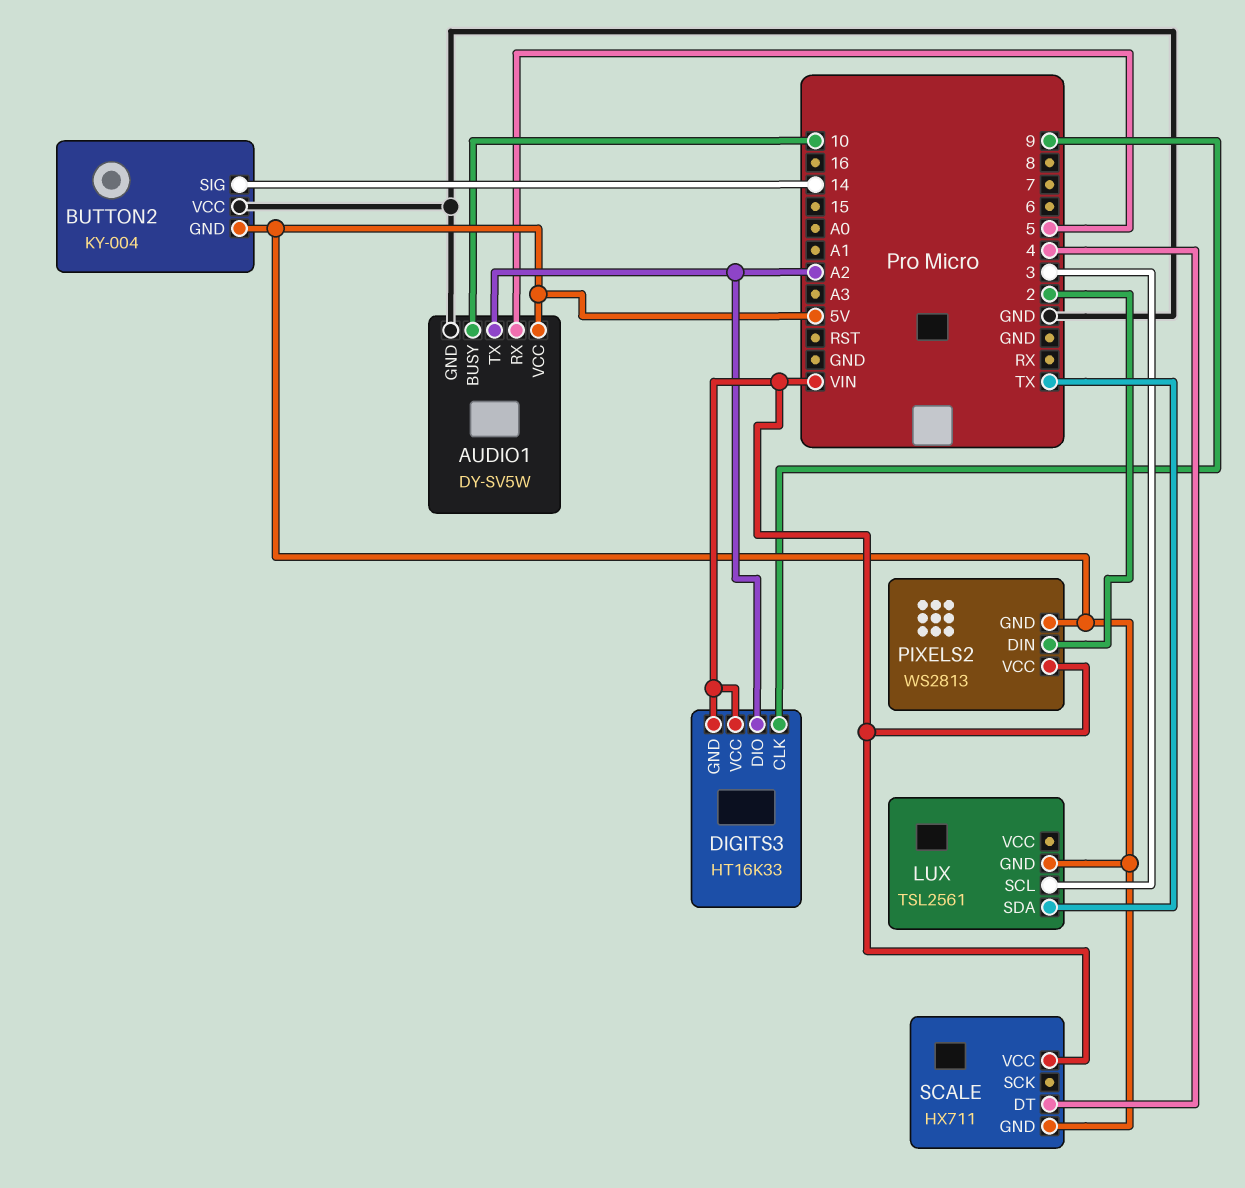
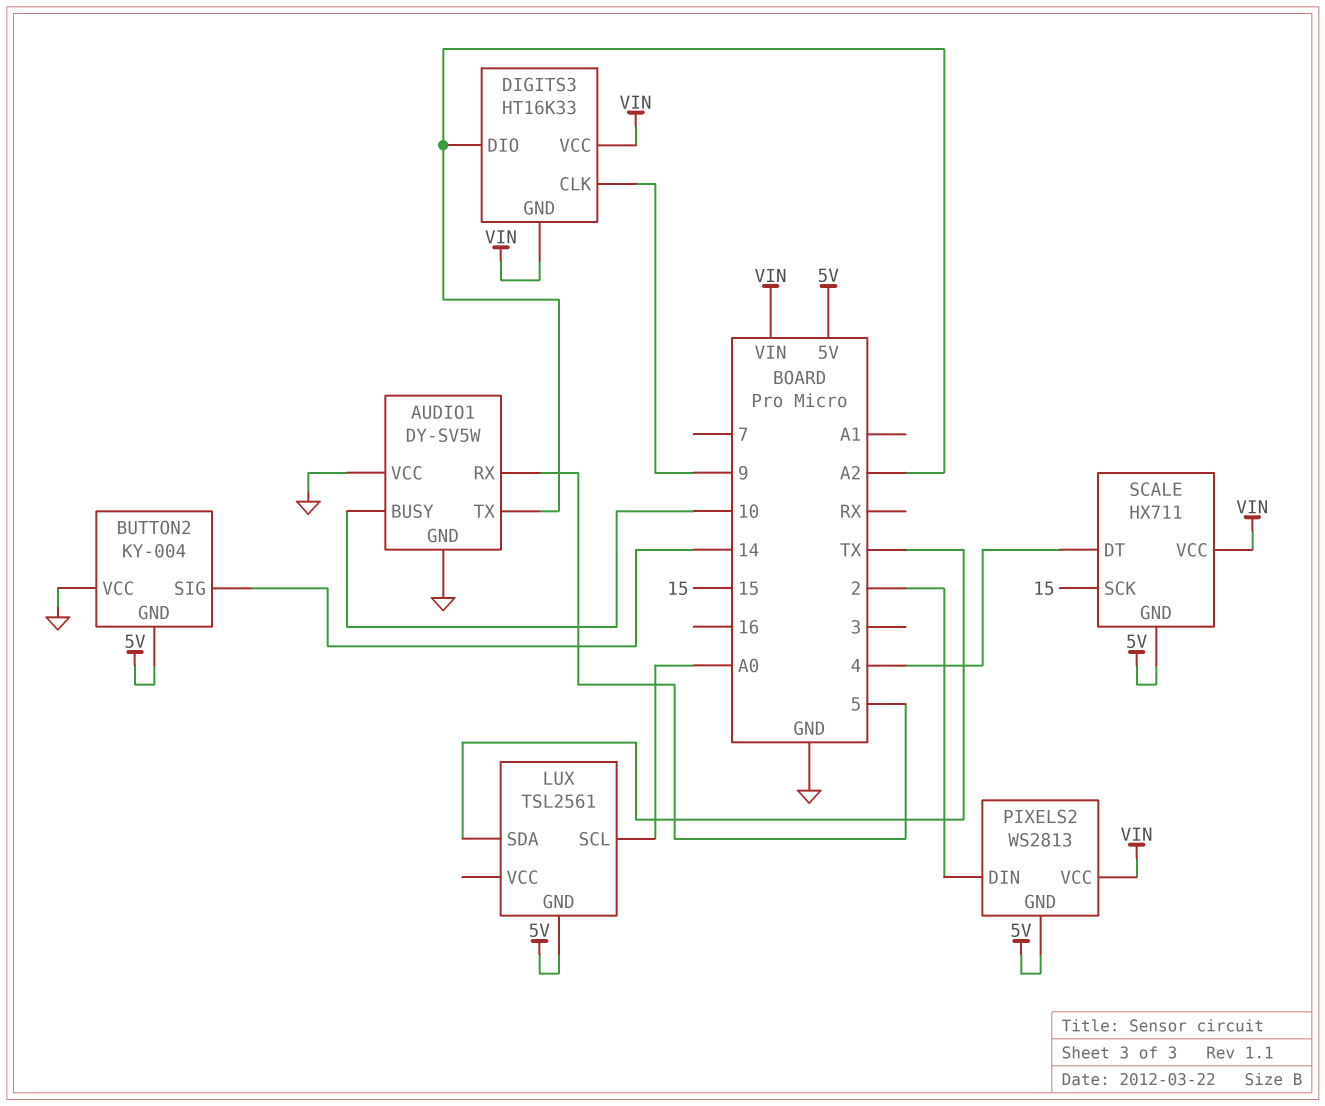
AUDIO1 pin VCC: 5V -> GND
LUX pin SCL: 3 -> A0
SCALE pin SCK: none -> 15

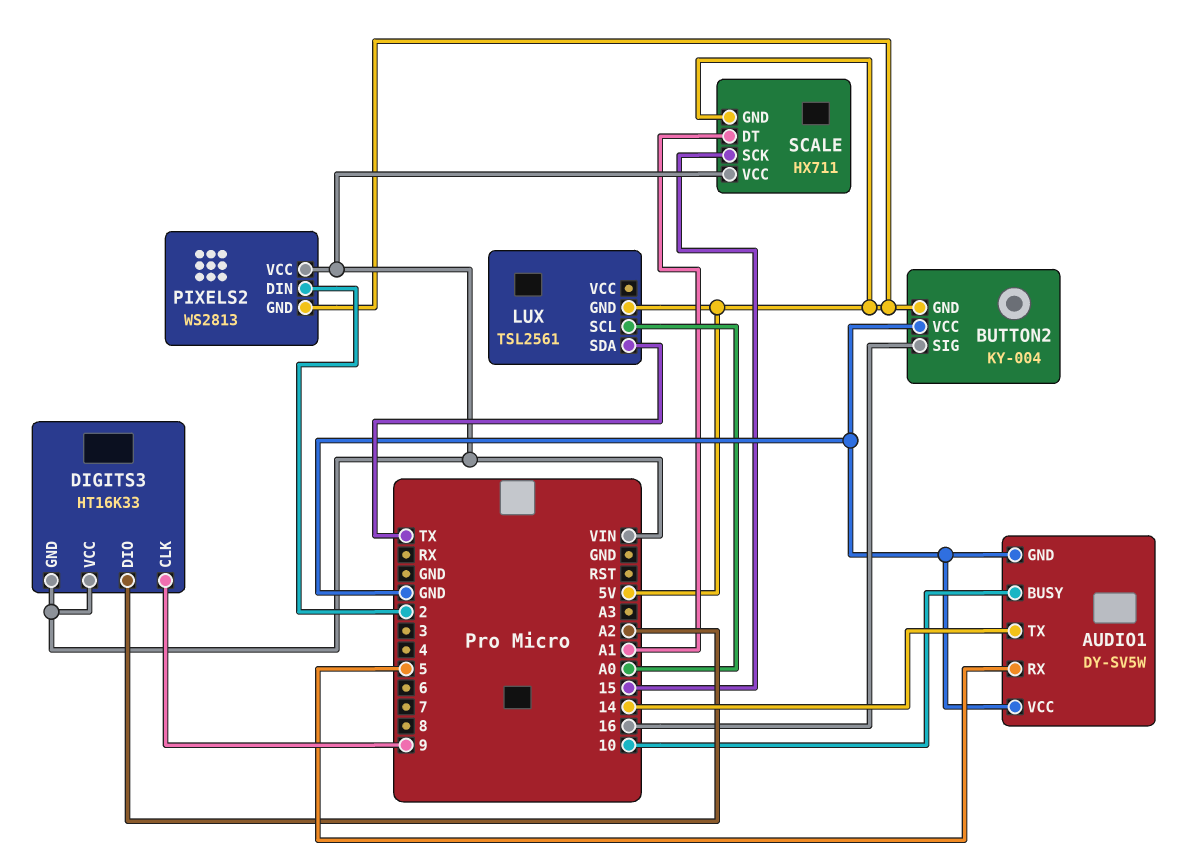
AUDIO1 pin TX: A2 -> 14
BUTTON2 pin SIG: 14 -> 16
SCALE pin DT: 4 -> A1

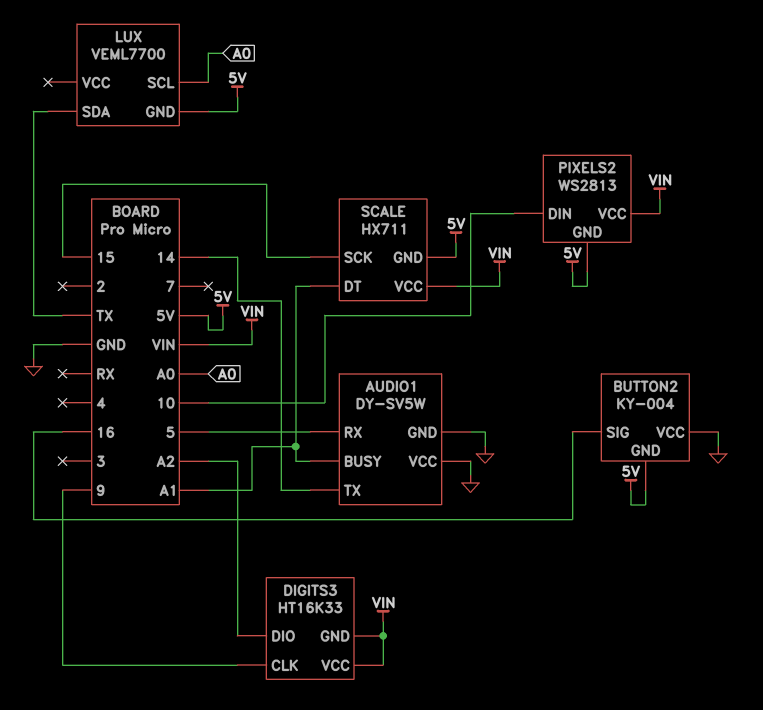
AUDIO1 pin BUSY: 10 -> A1
LUX: TSL2561 -> VEML7700
PIXELS2 pin DIN: 2 -> 10

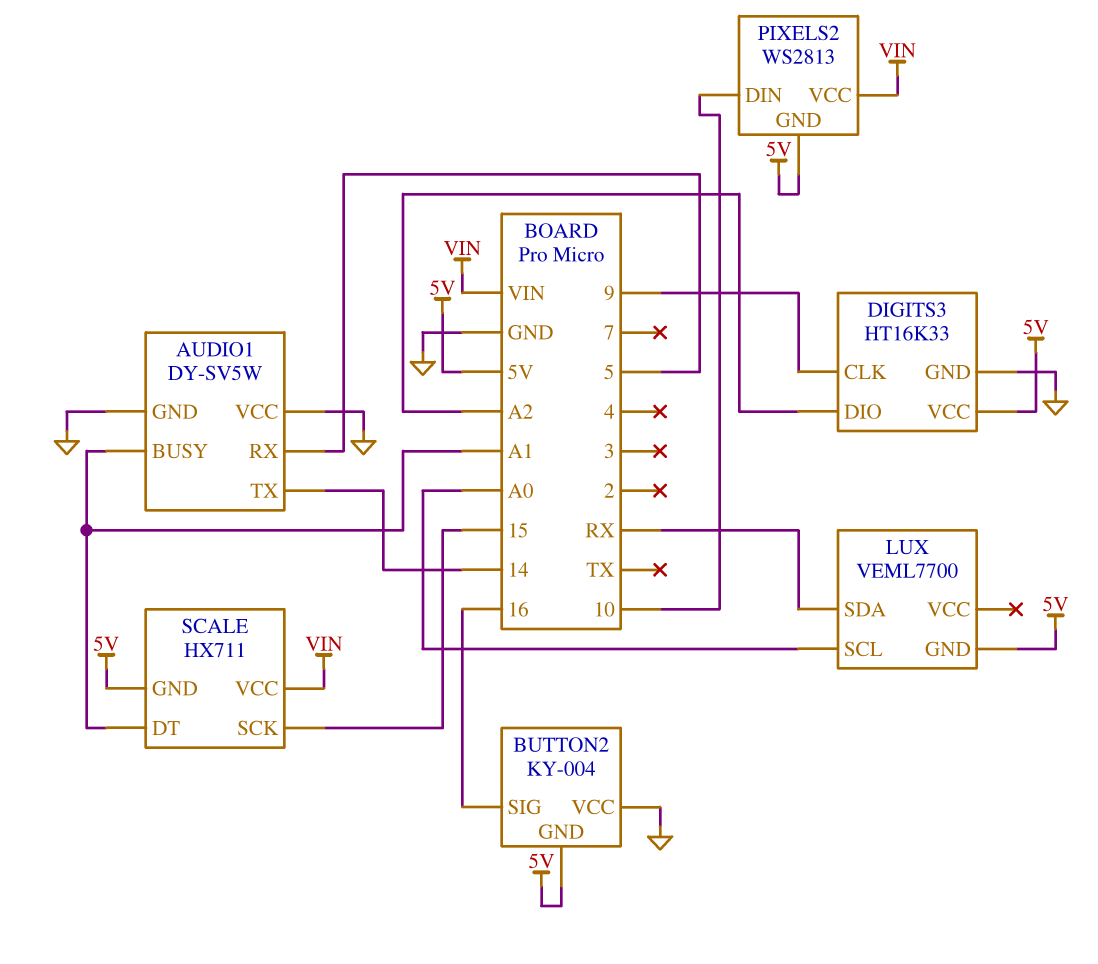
DIGITS3 pin GND: VIN -> GND
DIGITS3 pin VCC: VIN -> 5V
LUX pin SDA: TX -> RX

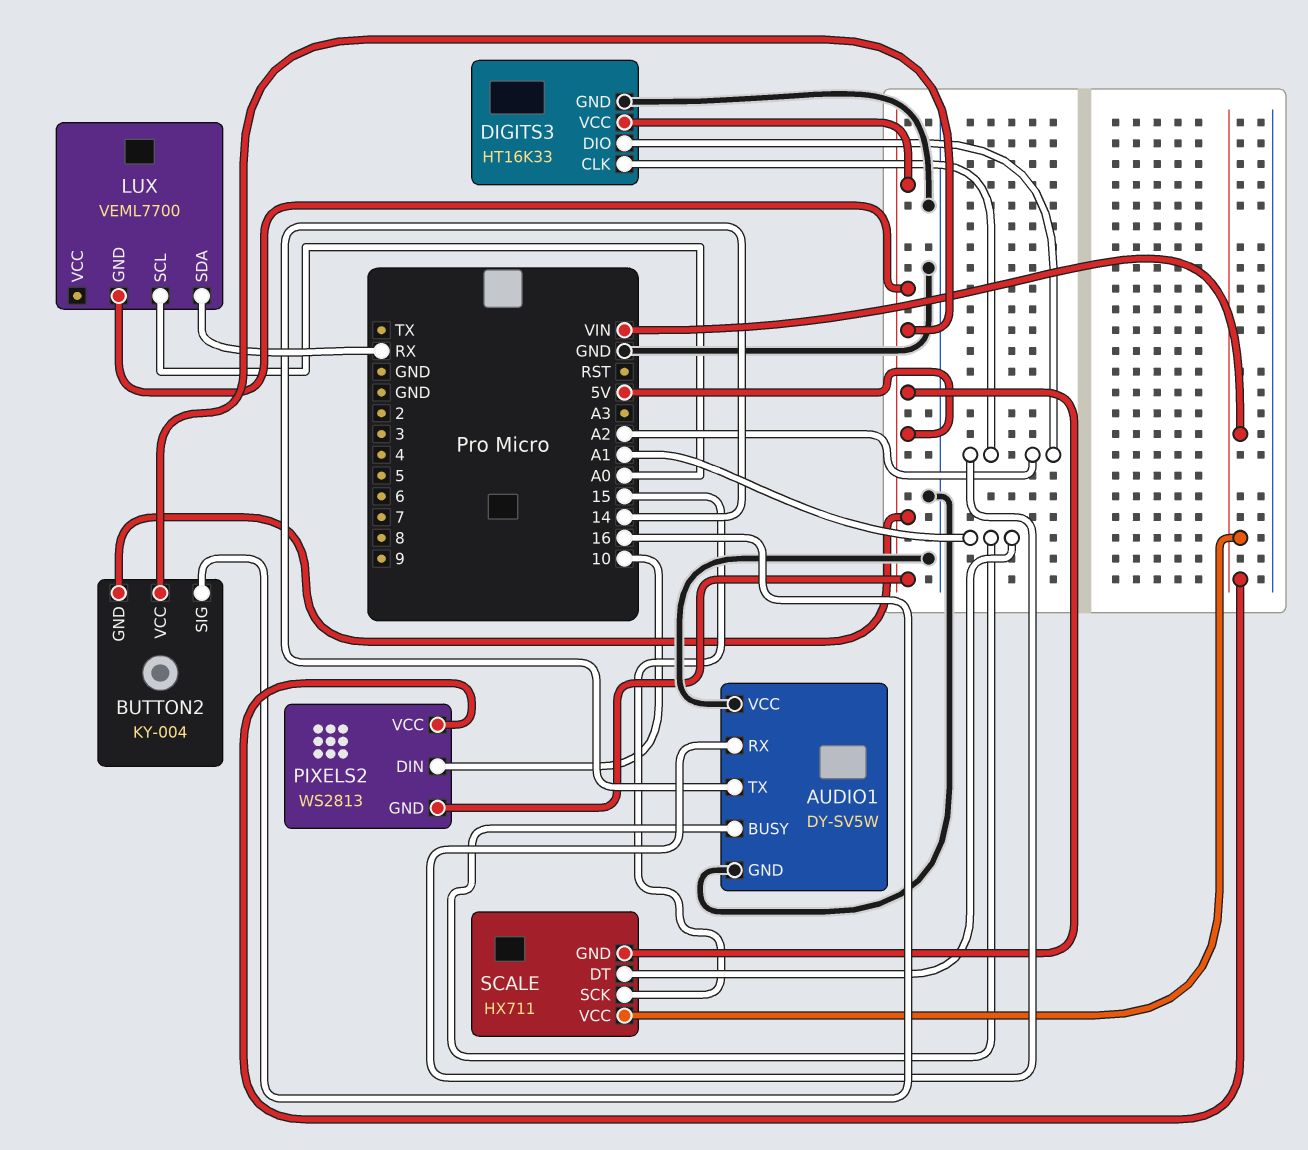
AUDIO1 pin RX: 5 -> A2
BUTTON2 pin VCC: GND -> 5V
DIGITS3 pin CLK: 9 -> A2

